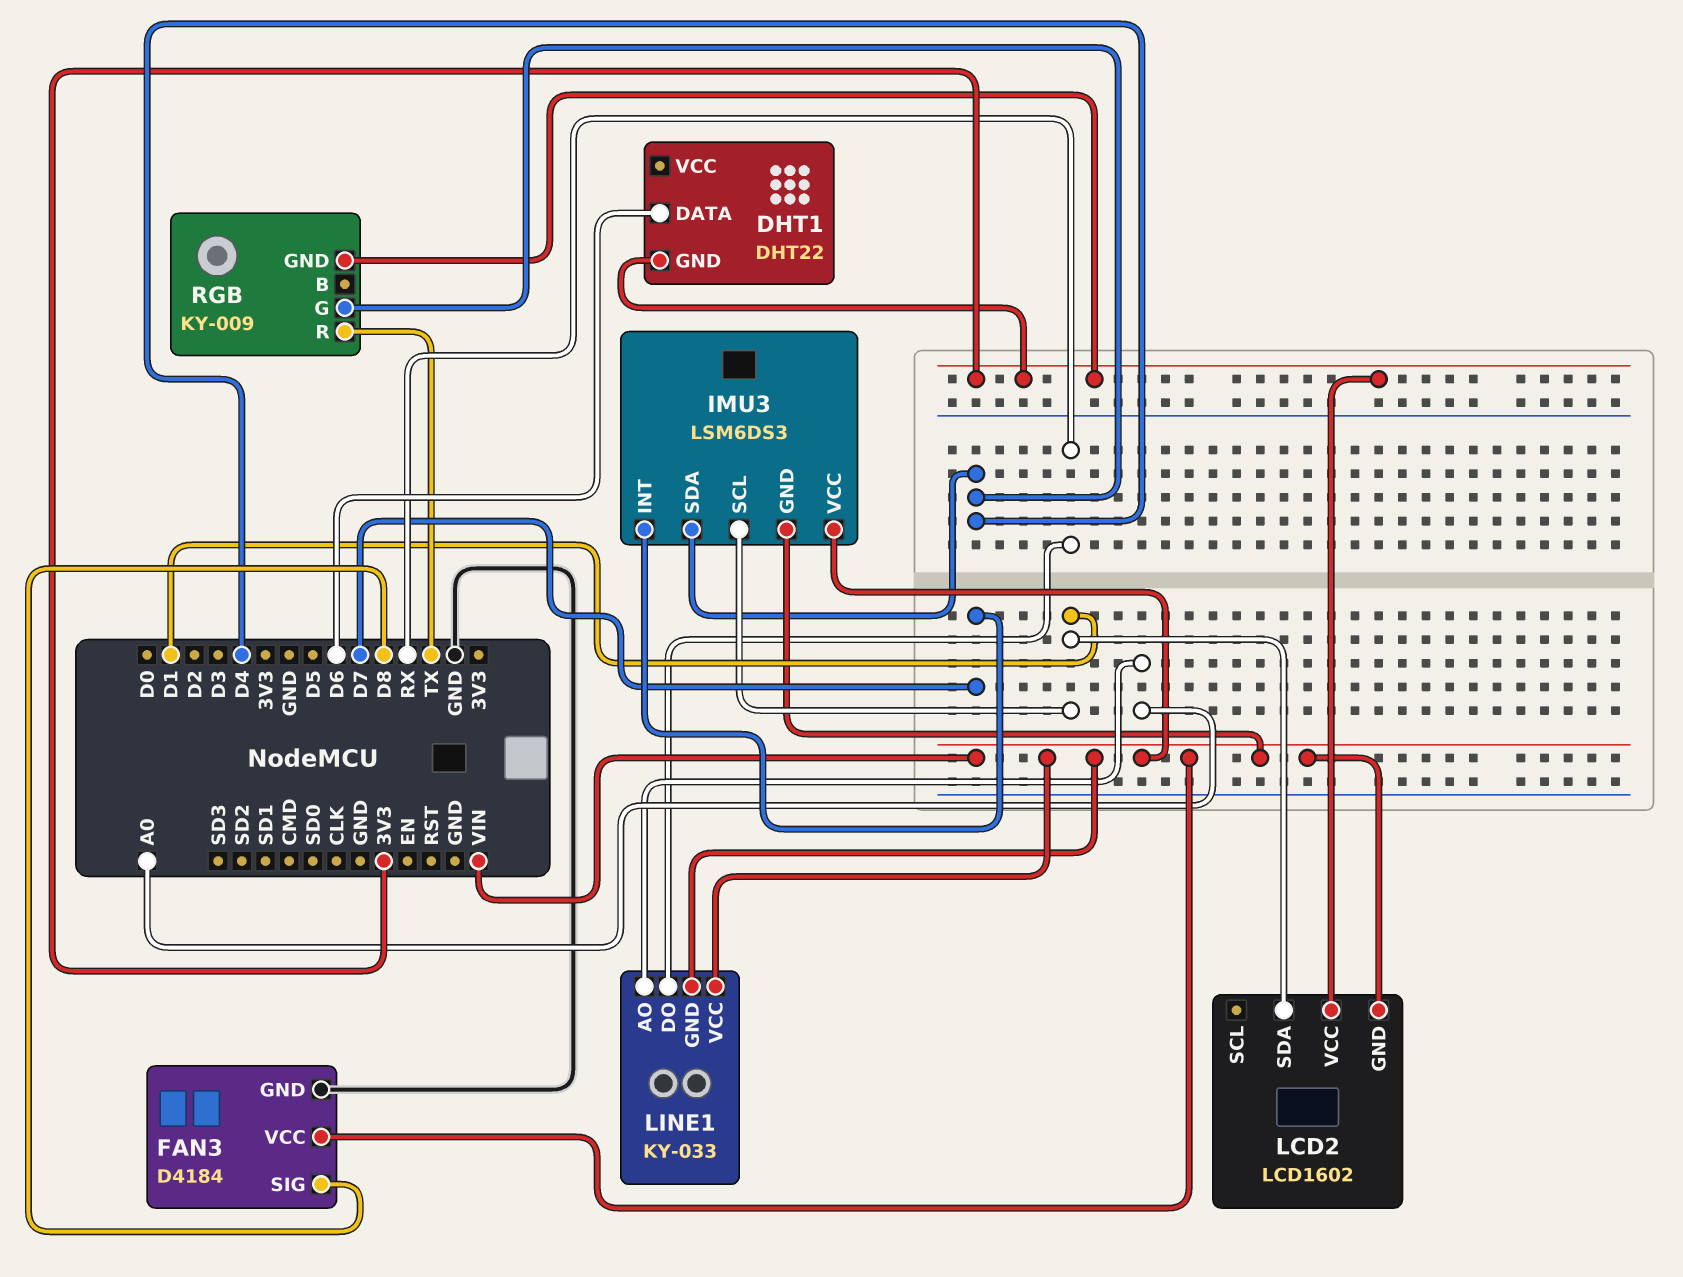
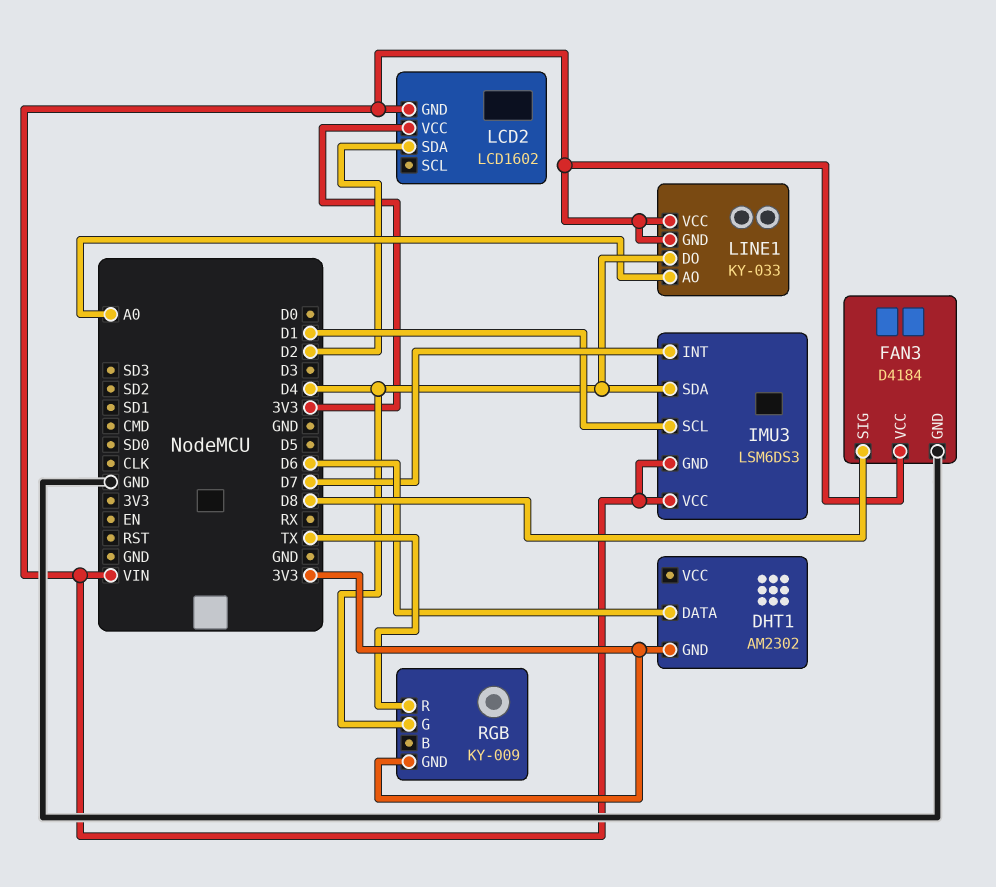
DHT1: DHT22 -> AM2302
LCD2 pin SDA: D1 -> D2
LINE1 pin DO: RX -> D4

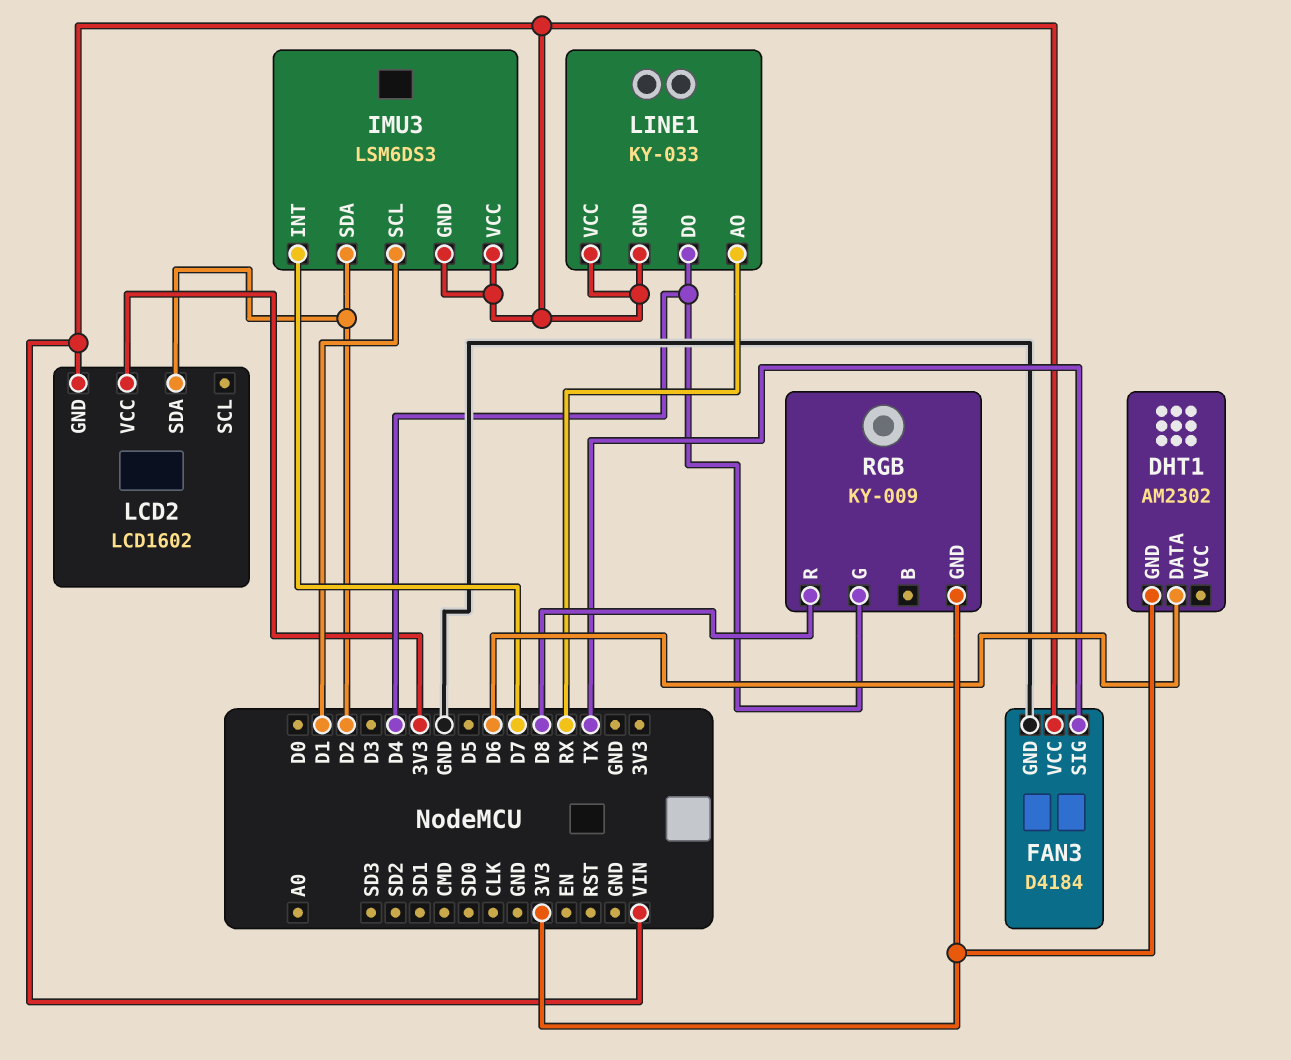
FAN3 pin SIG: D8 -> TX
IMU3 pin SDA: D4 -> D2
LINE1 pin AO: A0 -> RX
RGB pin R: TX -> D8

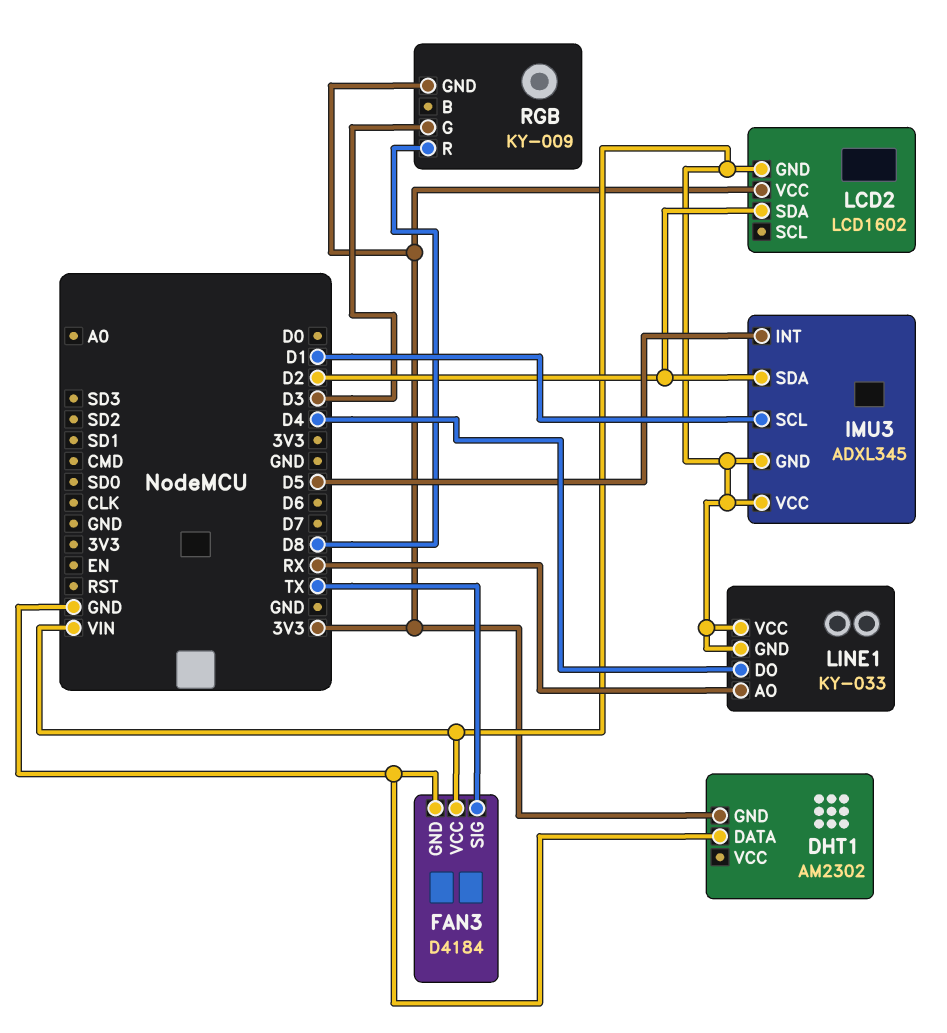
DHT1 pin DATA: D6 -> GND
IMU3: LSM6DS3 -> ADXL345
IMU3 pin INT: D7 -> D5
RGB pin G: D4 -> D3

